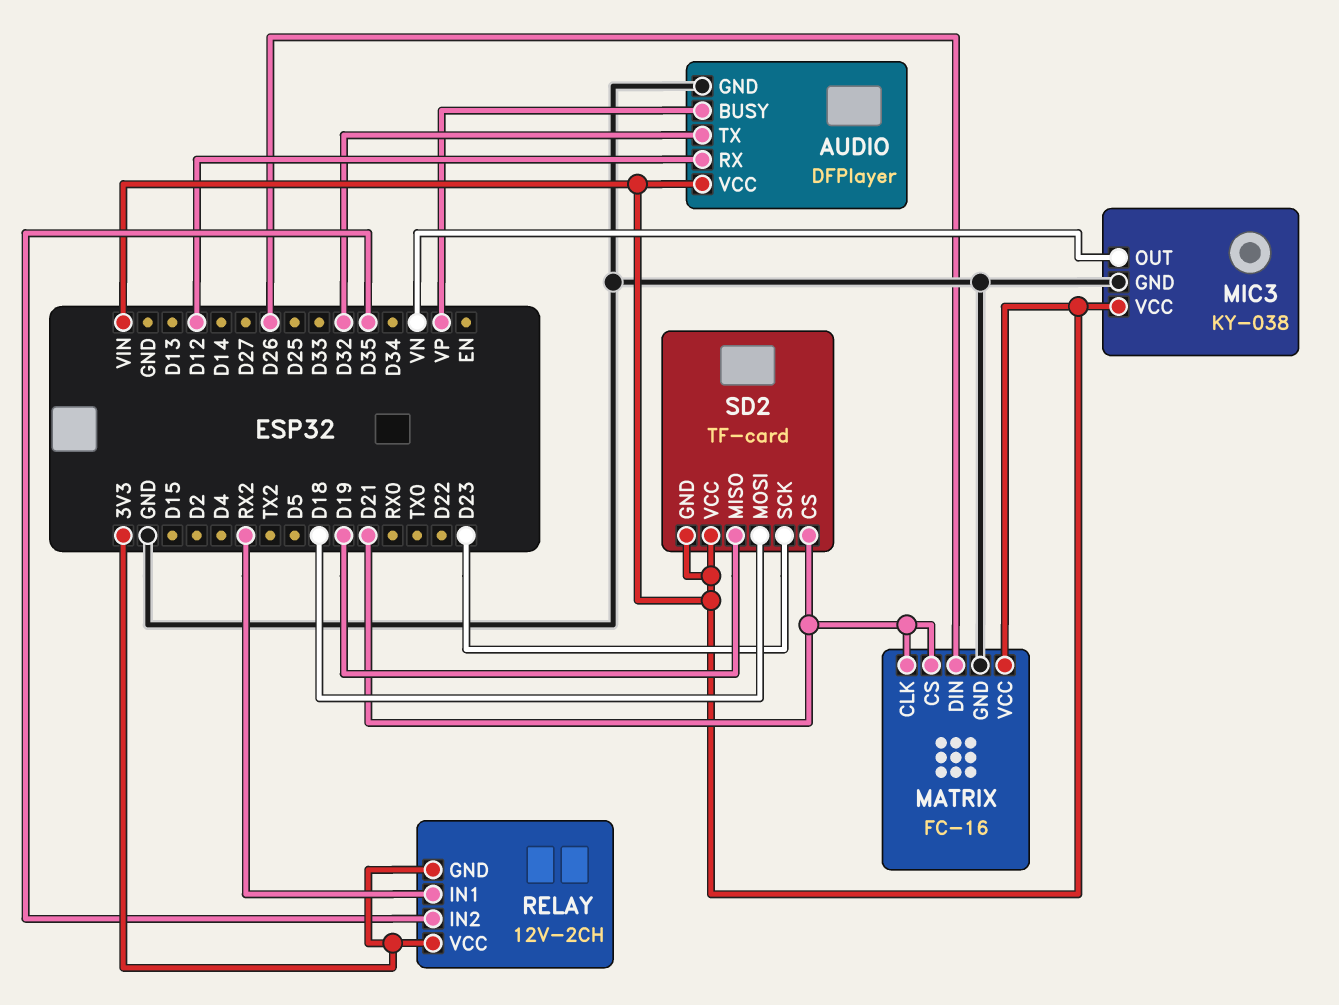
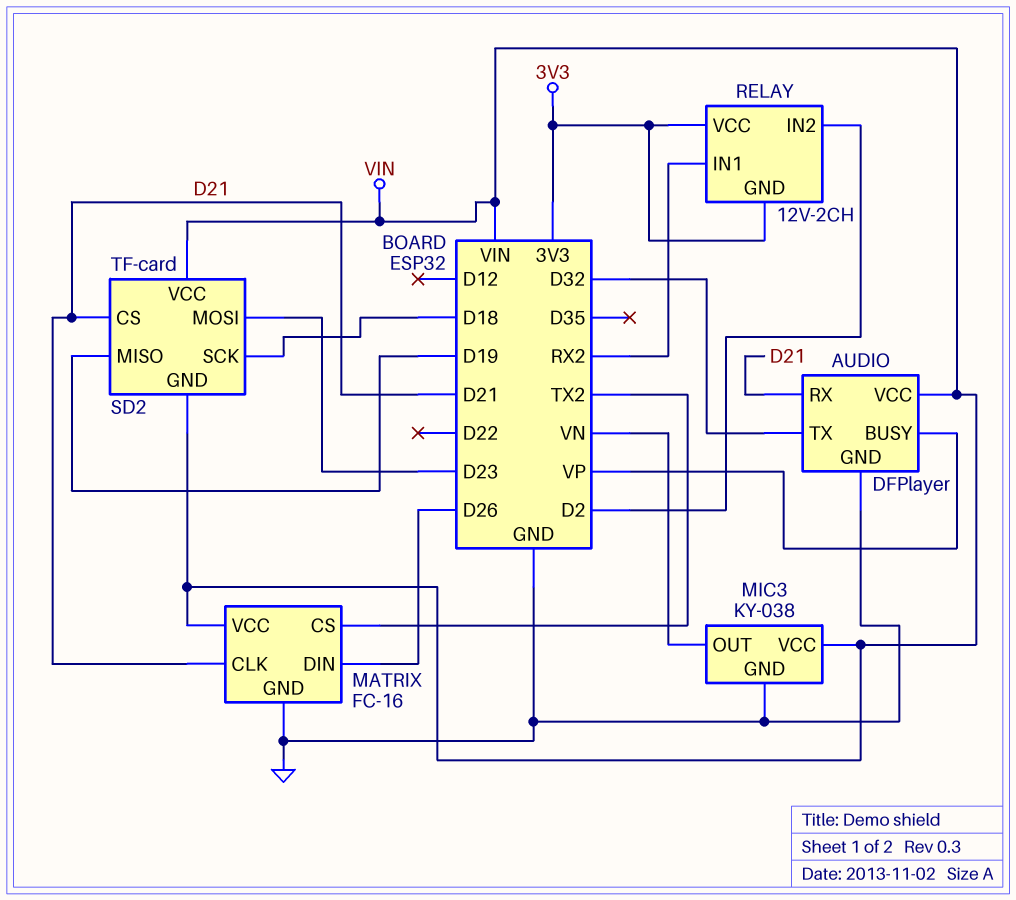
AUDIO pin RX: D12 -> D21
MATRIX pin CS: D21 -> TX2
RELAY pin IN2: D35 -> D2
SD2 pin MOSI: D18 -> D23
SD2 pin SCK: D23 -> D18

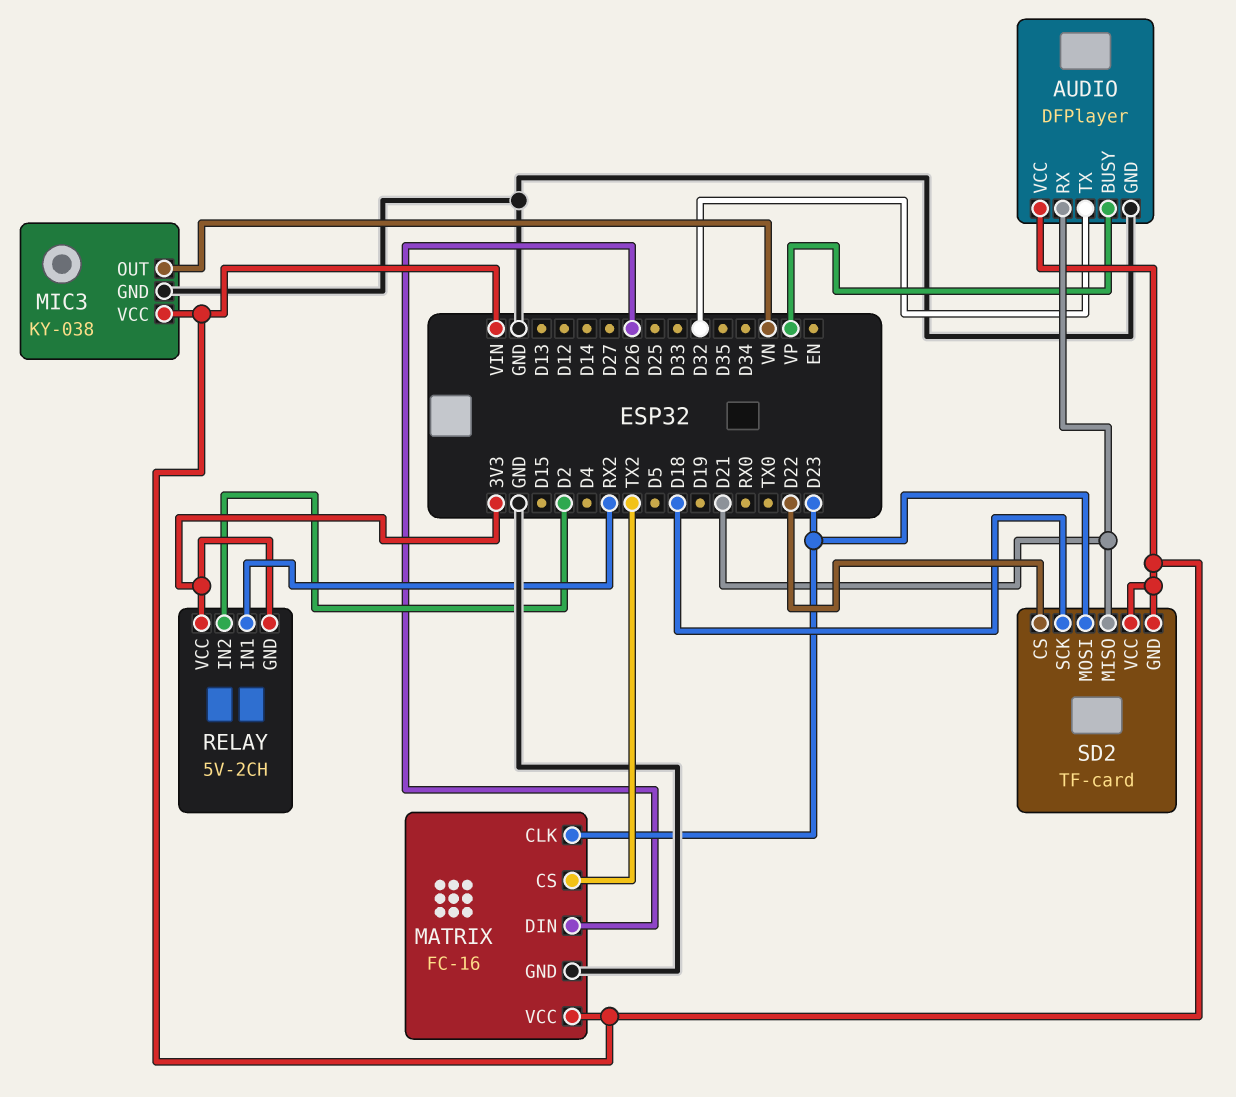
MATRIX pin CLK: D21 -> D23
RELAY: 12V-2CH -> 5V-2CH
SD2 pin CS: D21 -> D22
SD2 pin MISO: D19 -> D21

